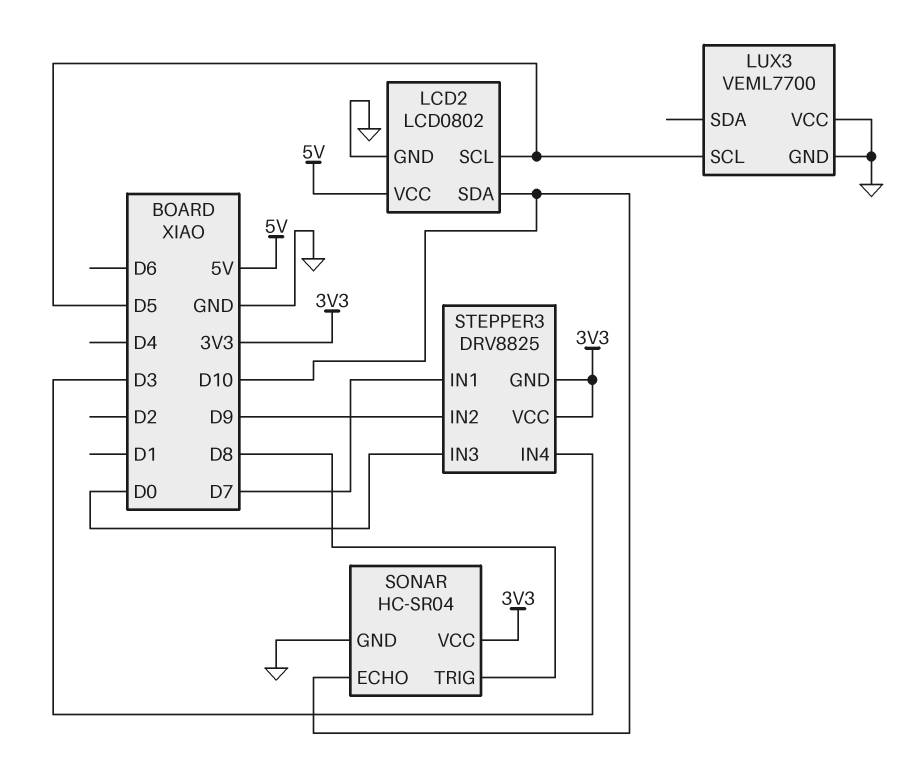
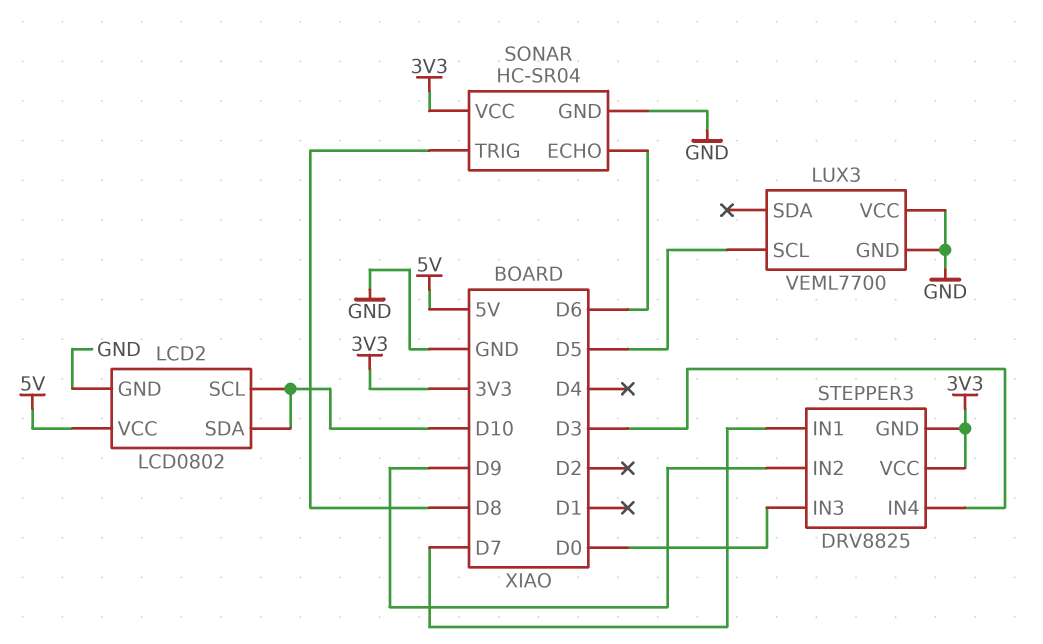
LCD2 pin SCL: D5 -> D10
SONAR pin ECHO: D10 -> D6

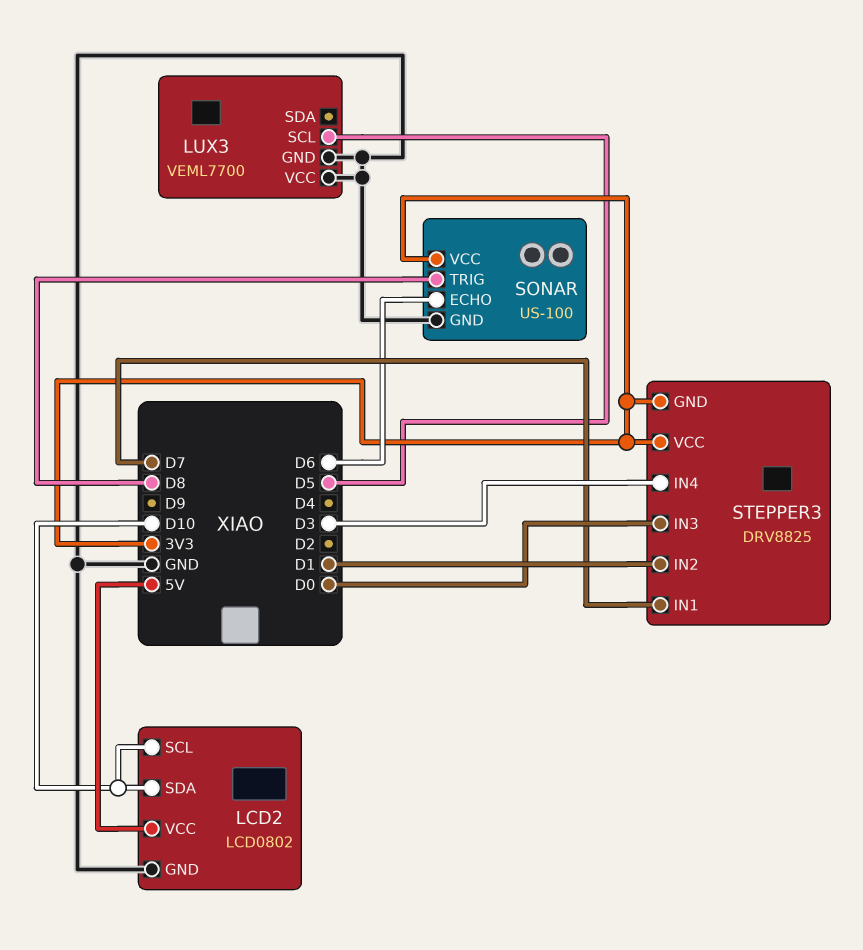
SONAR: HC-SR04 -> US-100
STEPPER3 pin IN2: D9 -> D1

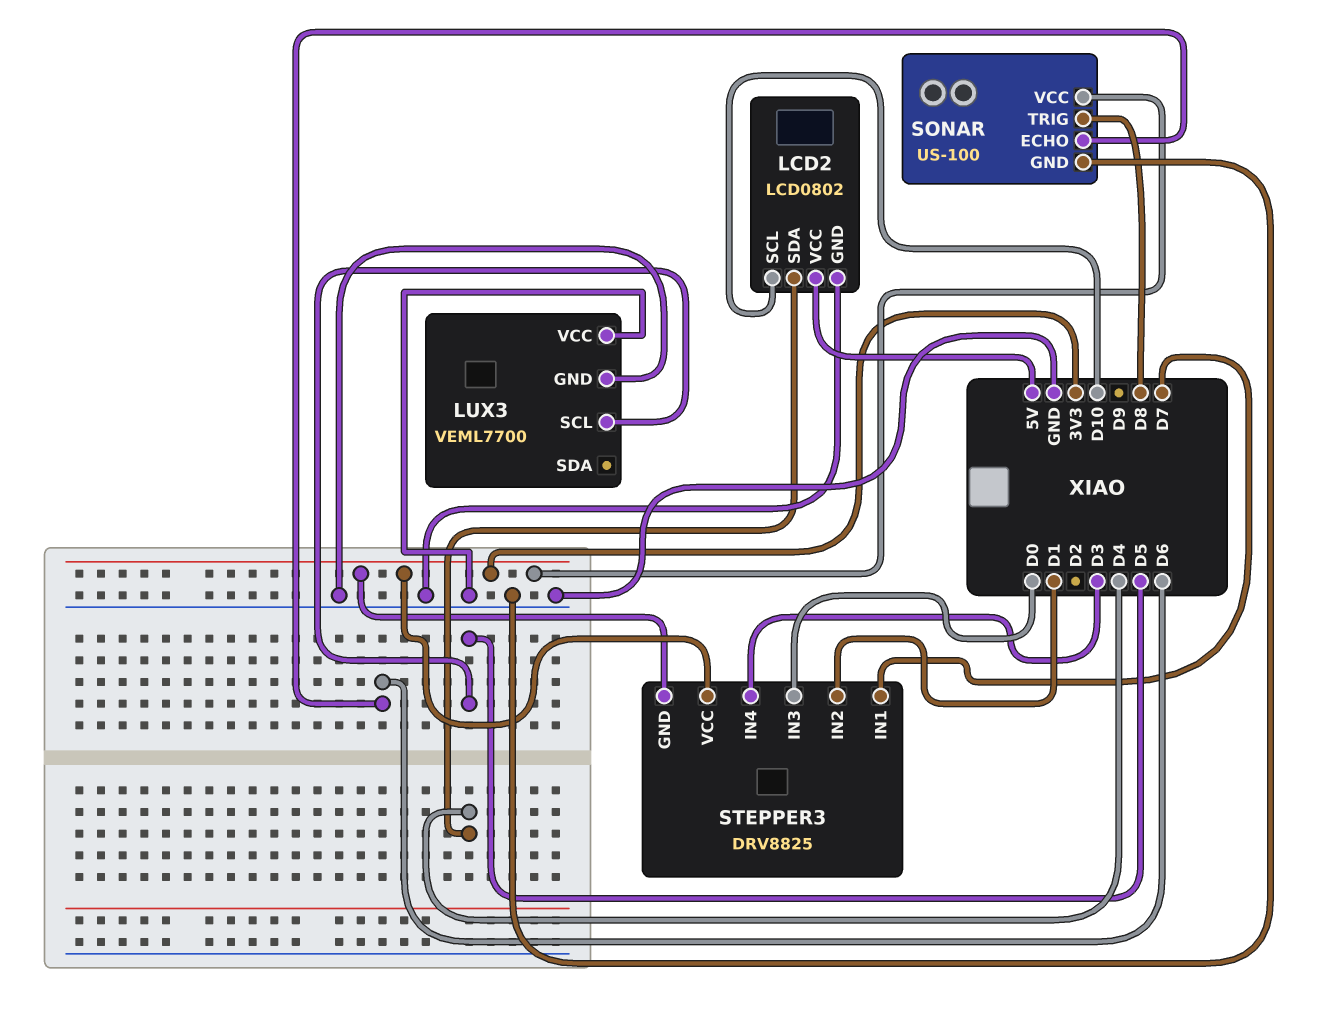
LCD2 pin SDA: D10 -> D4

